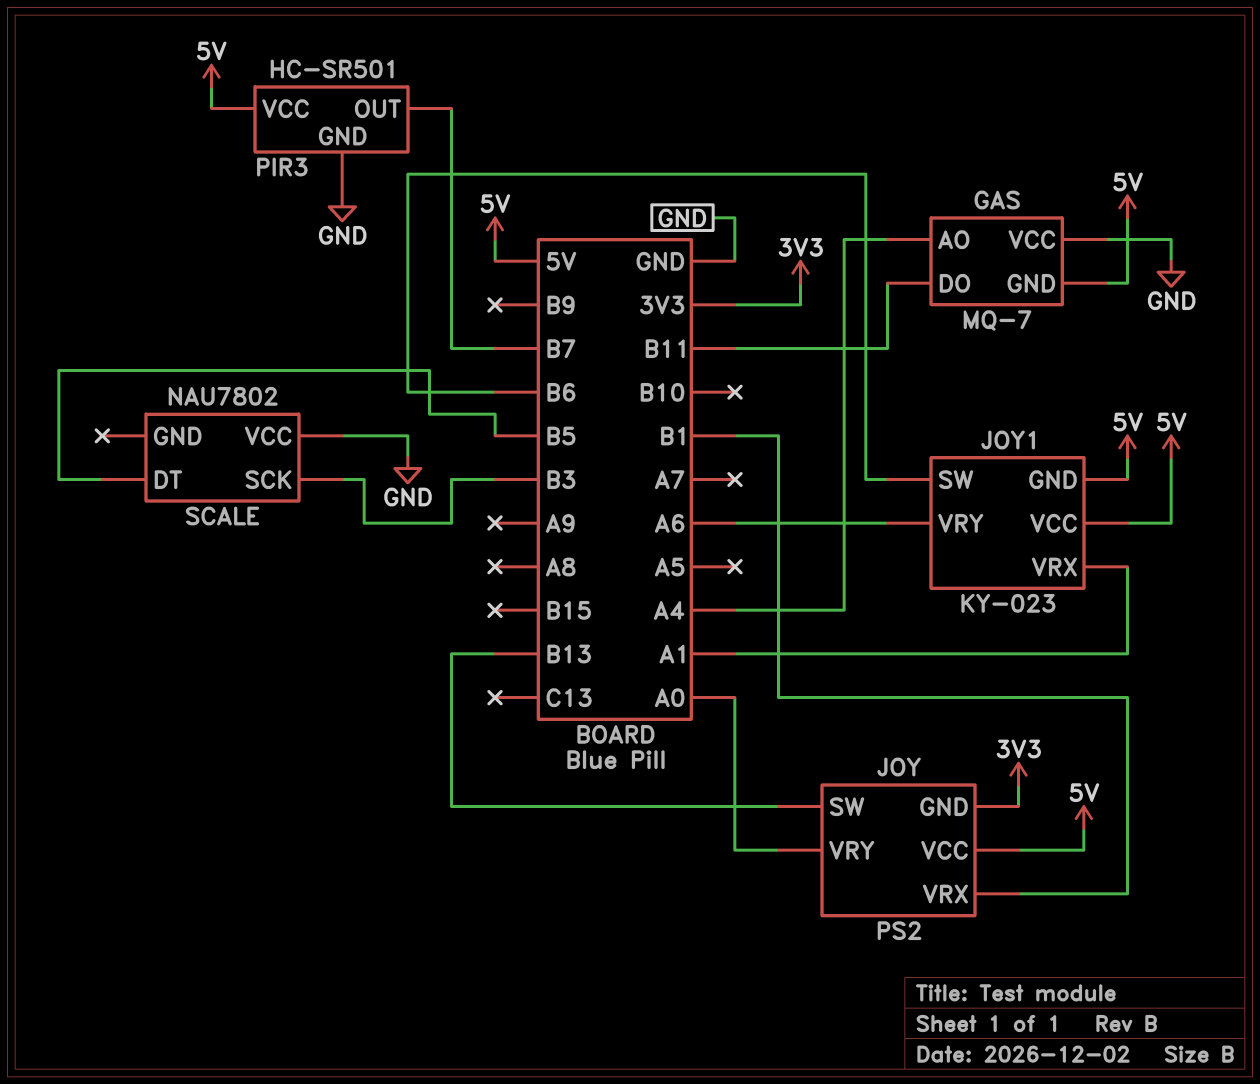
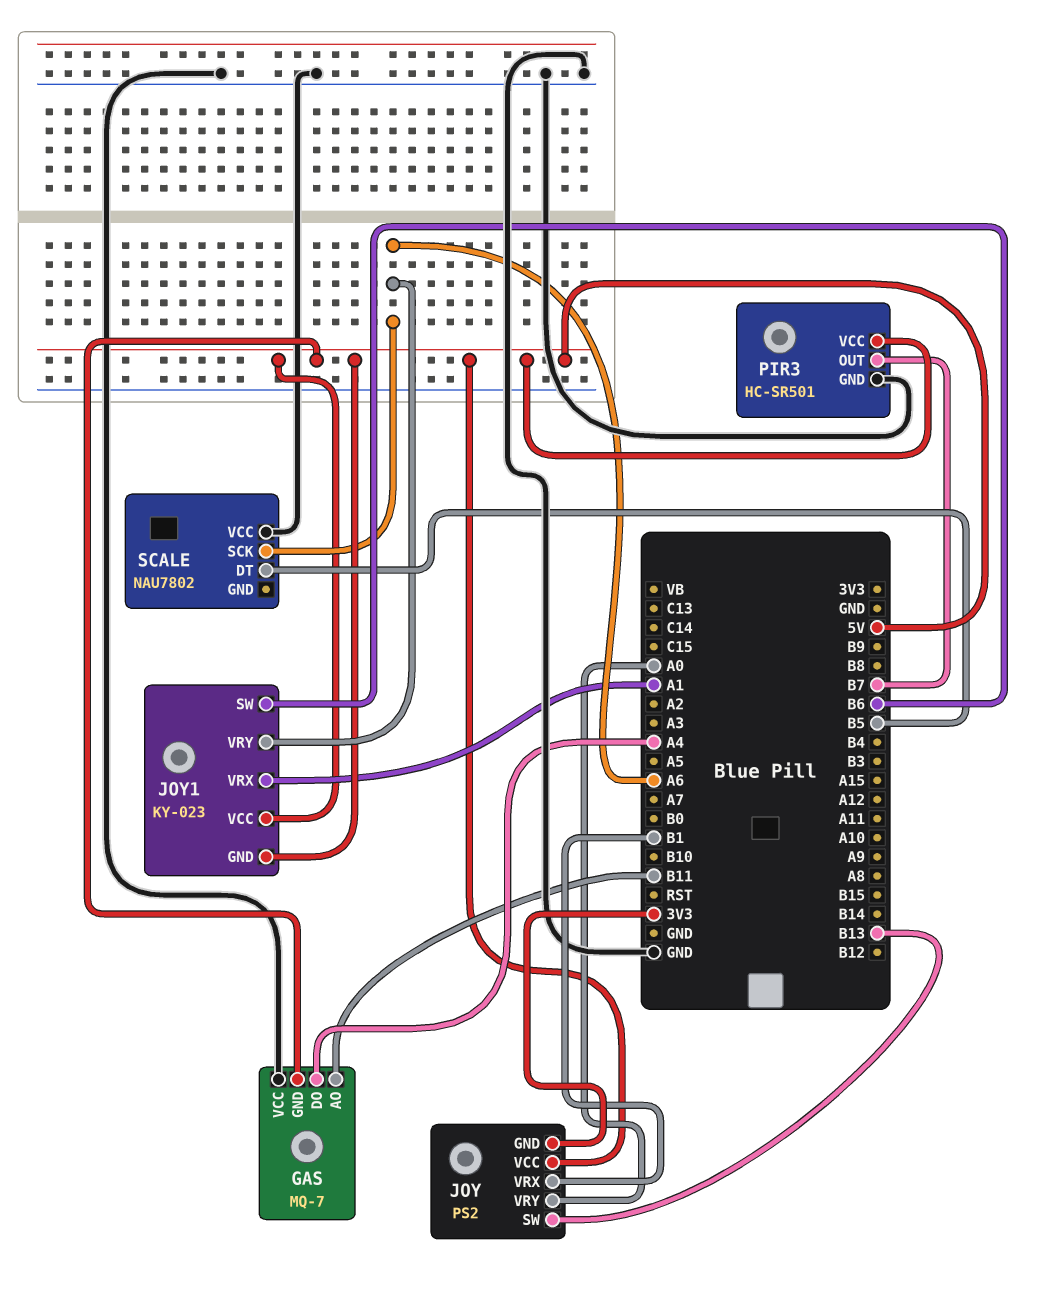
GAS pin AO: A4 -> B11
GAS pin DO: B11 -> A4
SCALE pin SCK: B3 -> A6

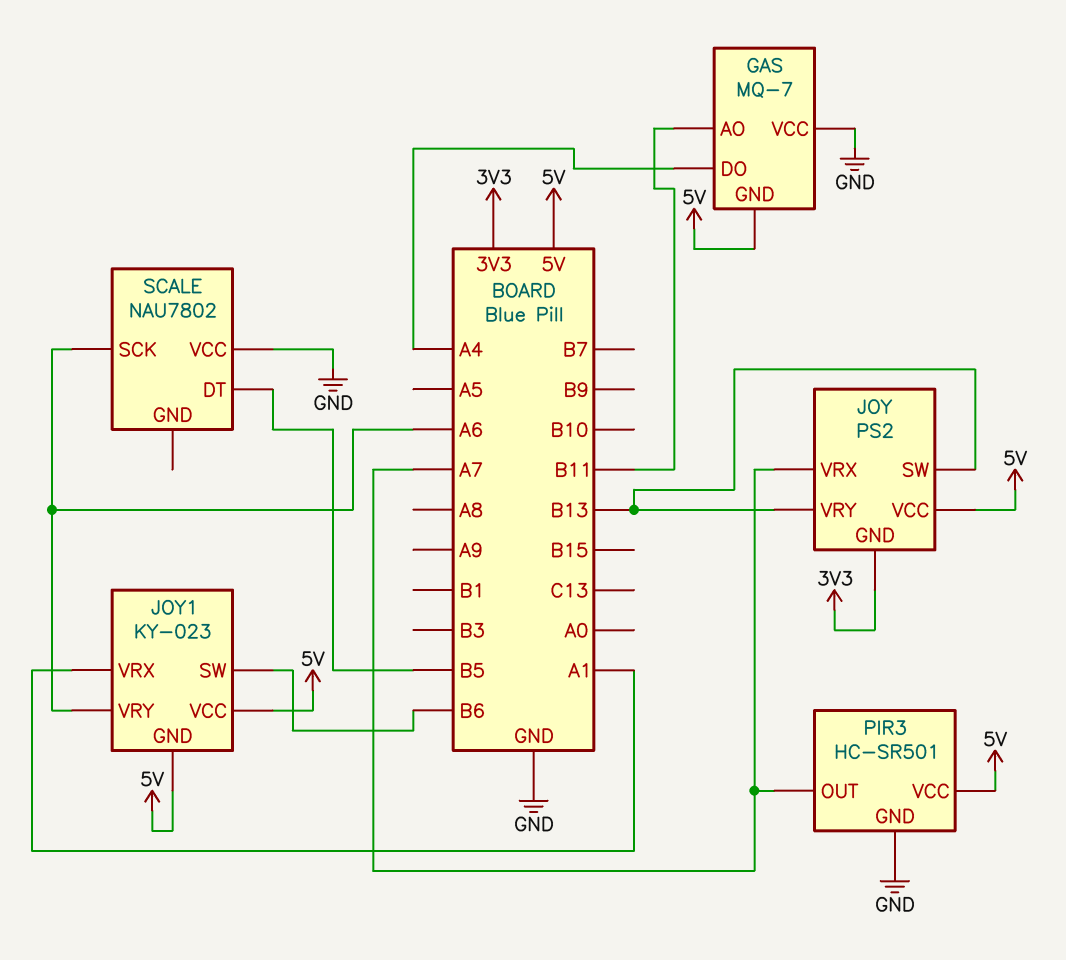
JOY pin VRX: B1 -> A7
JOY pin VRY: A0 -> B13
PIR3 pin OUT: B7 -> A7

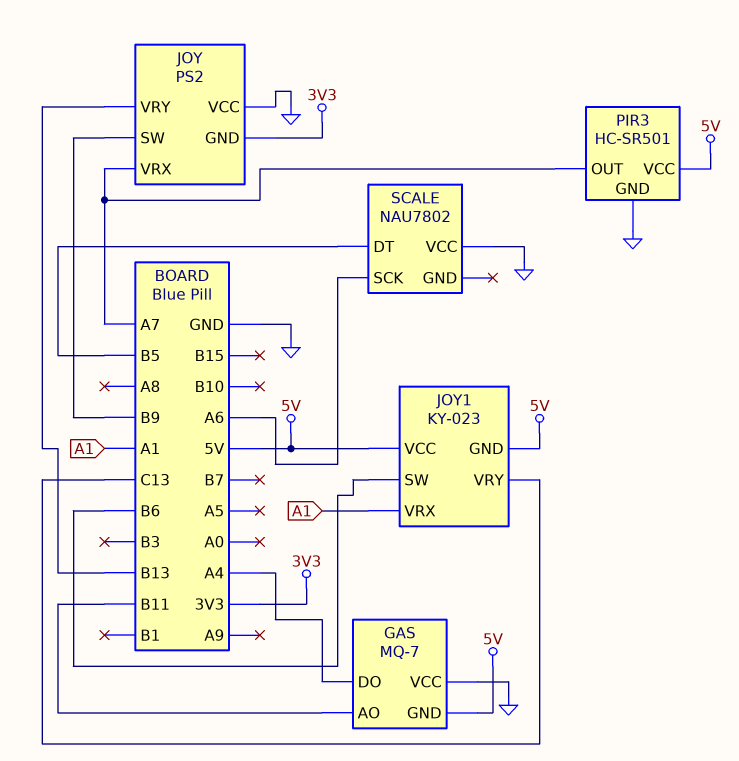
JOY pin SW: B13 -> B9
JOY pin VCC: 5V -> GND
JOY1 pin VRY: A6 -> C13

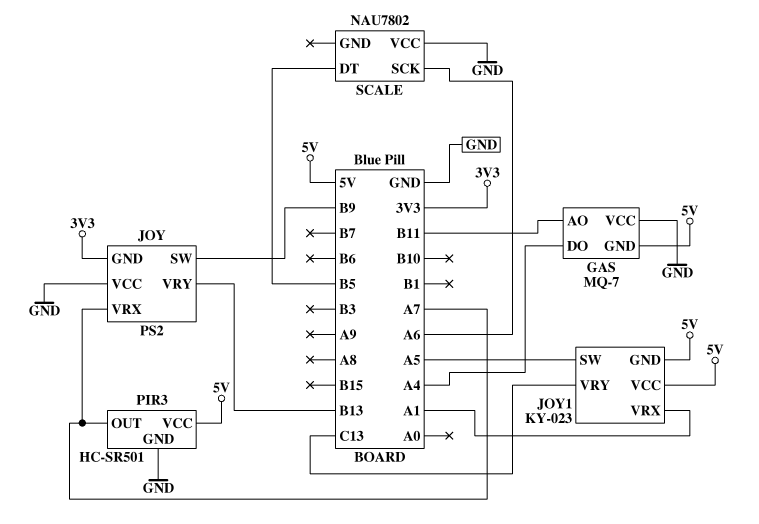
JOY1 pin SW: B6 -> A5

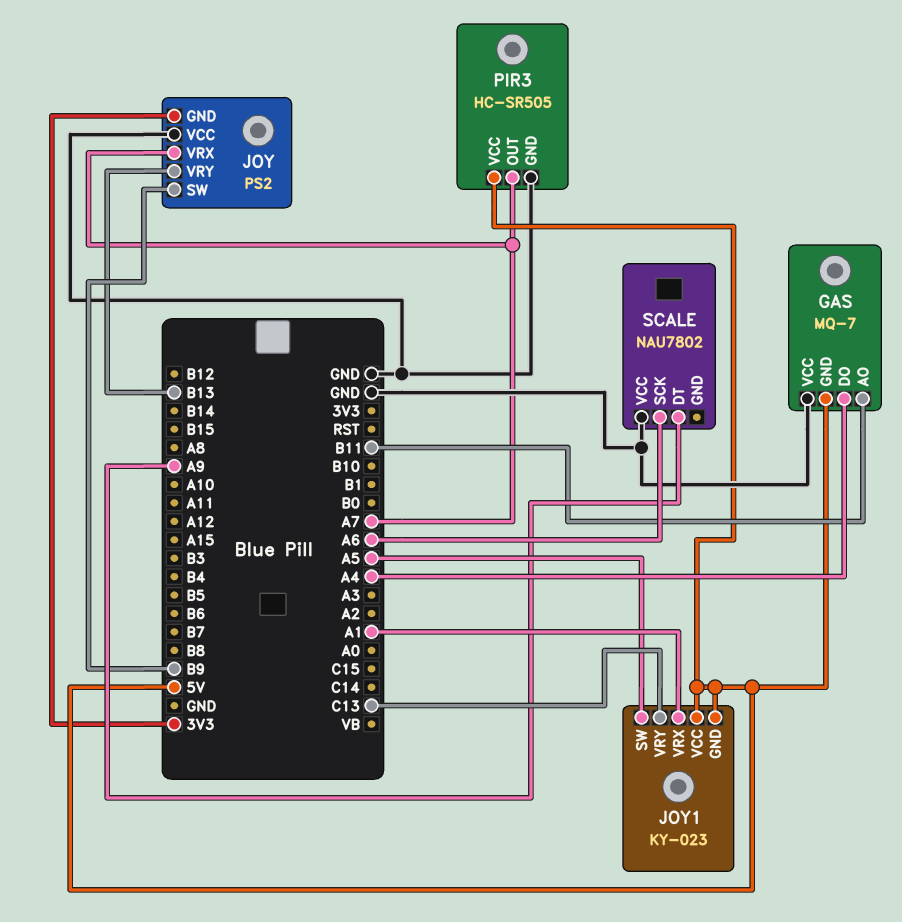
PIR3: HC-SR501 -> HC-SR505
SCALE pin DT: B5 -> A9

